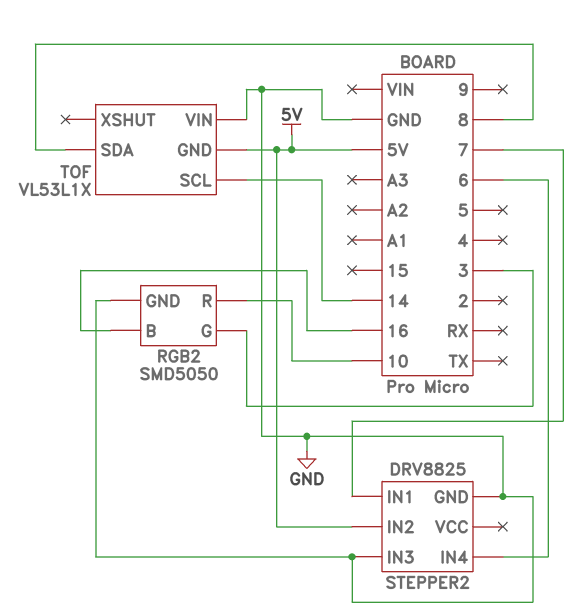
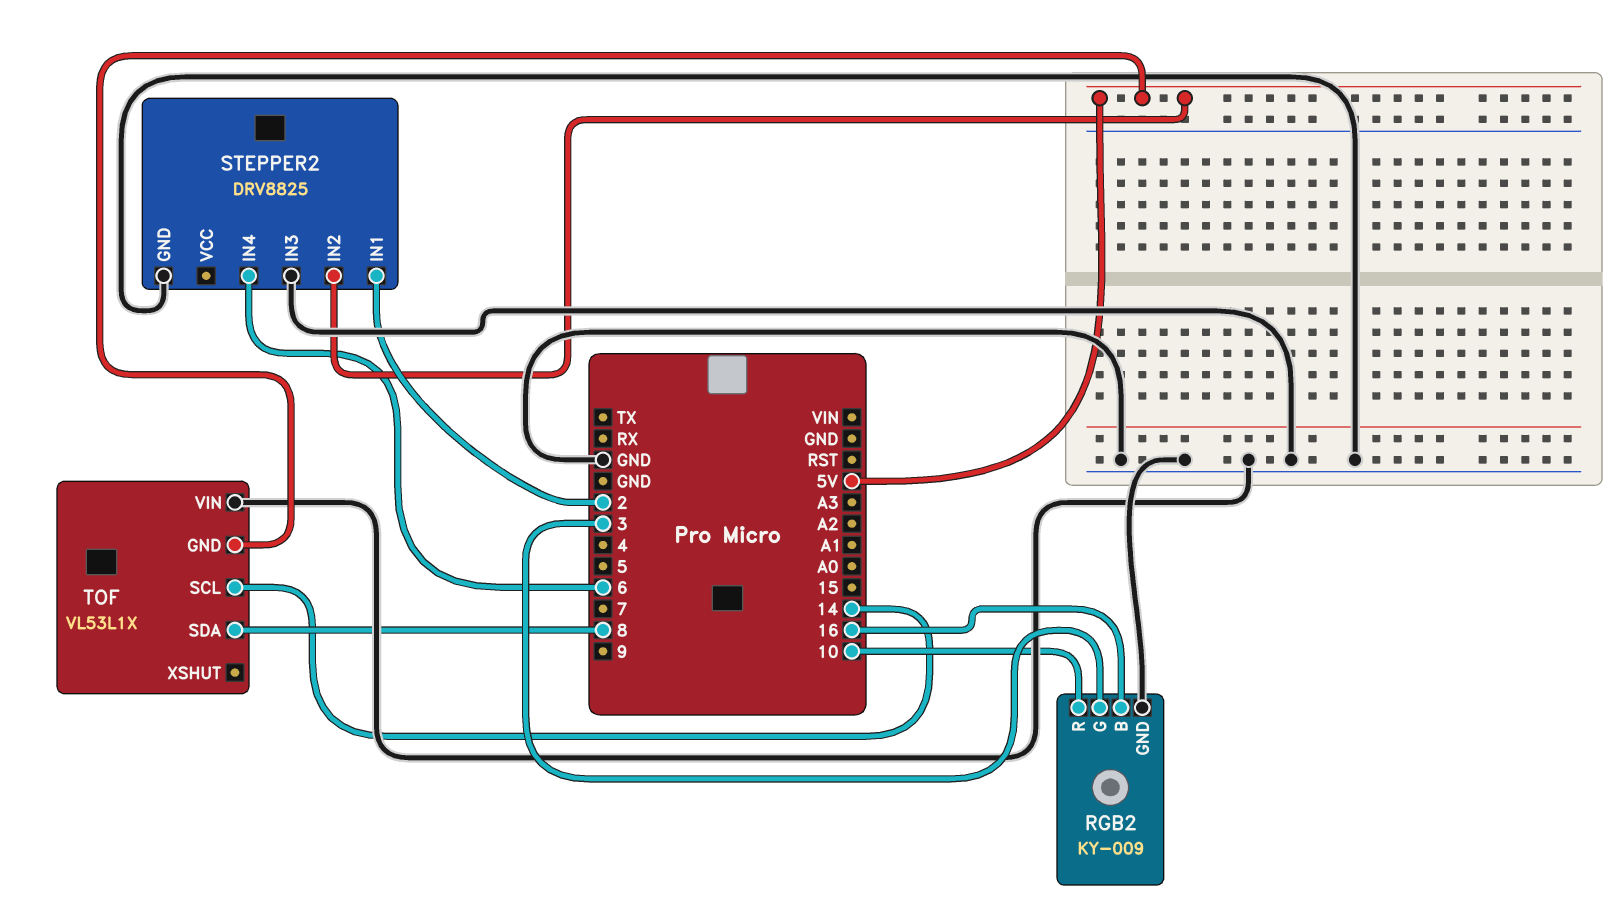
RGB2: SMD5050 -> KY-009
STEPPER2 pin IN1: 7 -> 2

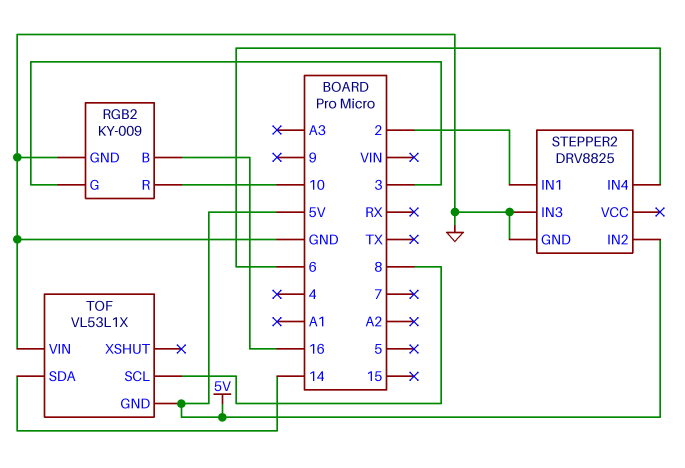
TOF pin SCL: 14 -> 8
TOF pin SDA: 8 -> 14

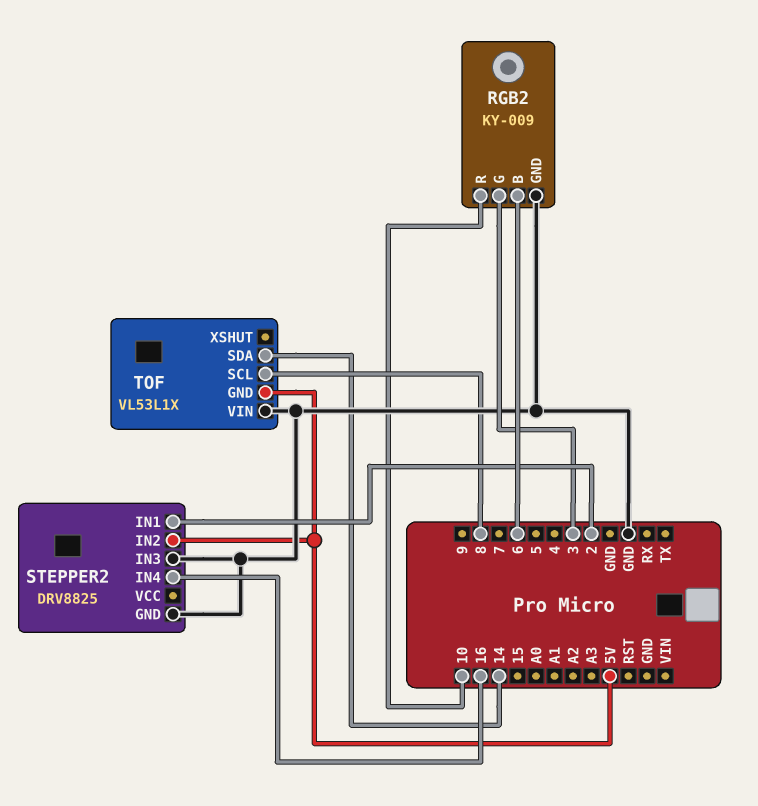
RGB2 pin B: 16 -> 6
STEPPER2 pin IN4: 6 -> 16

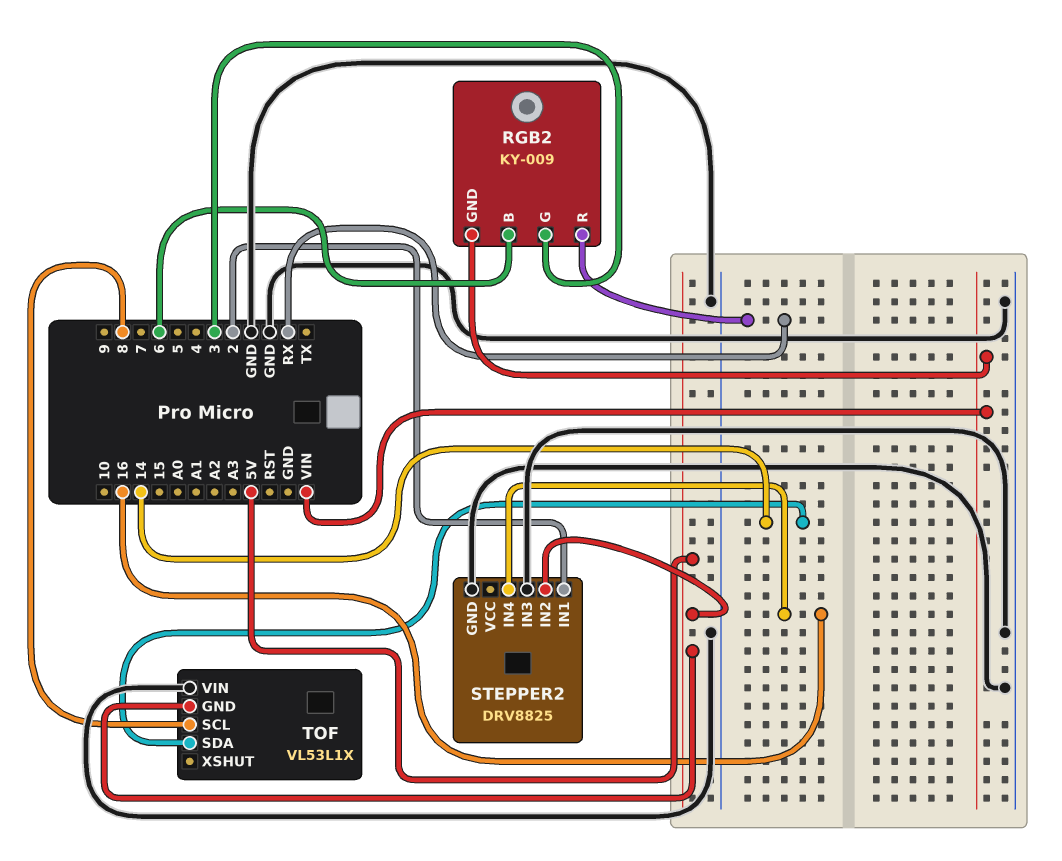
RGB2 pin GND: GND -> VIN
RGB2 pin R: 10 -> RX

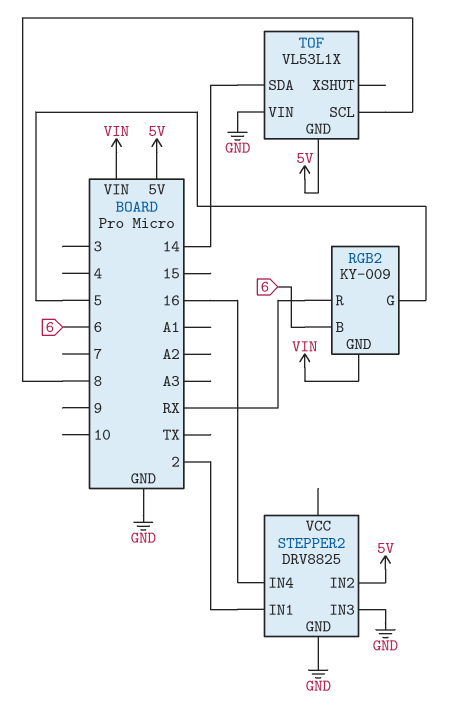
RGB2 pin G: 3 -> 5

